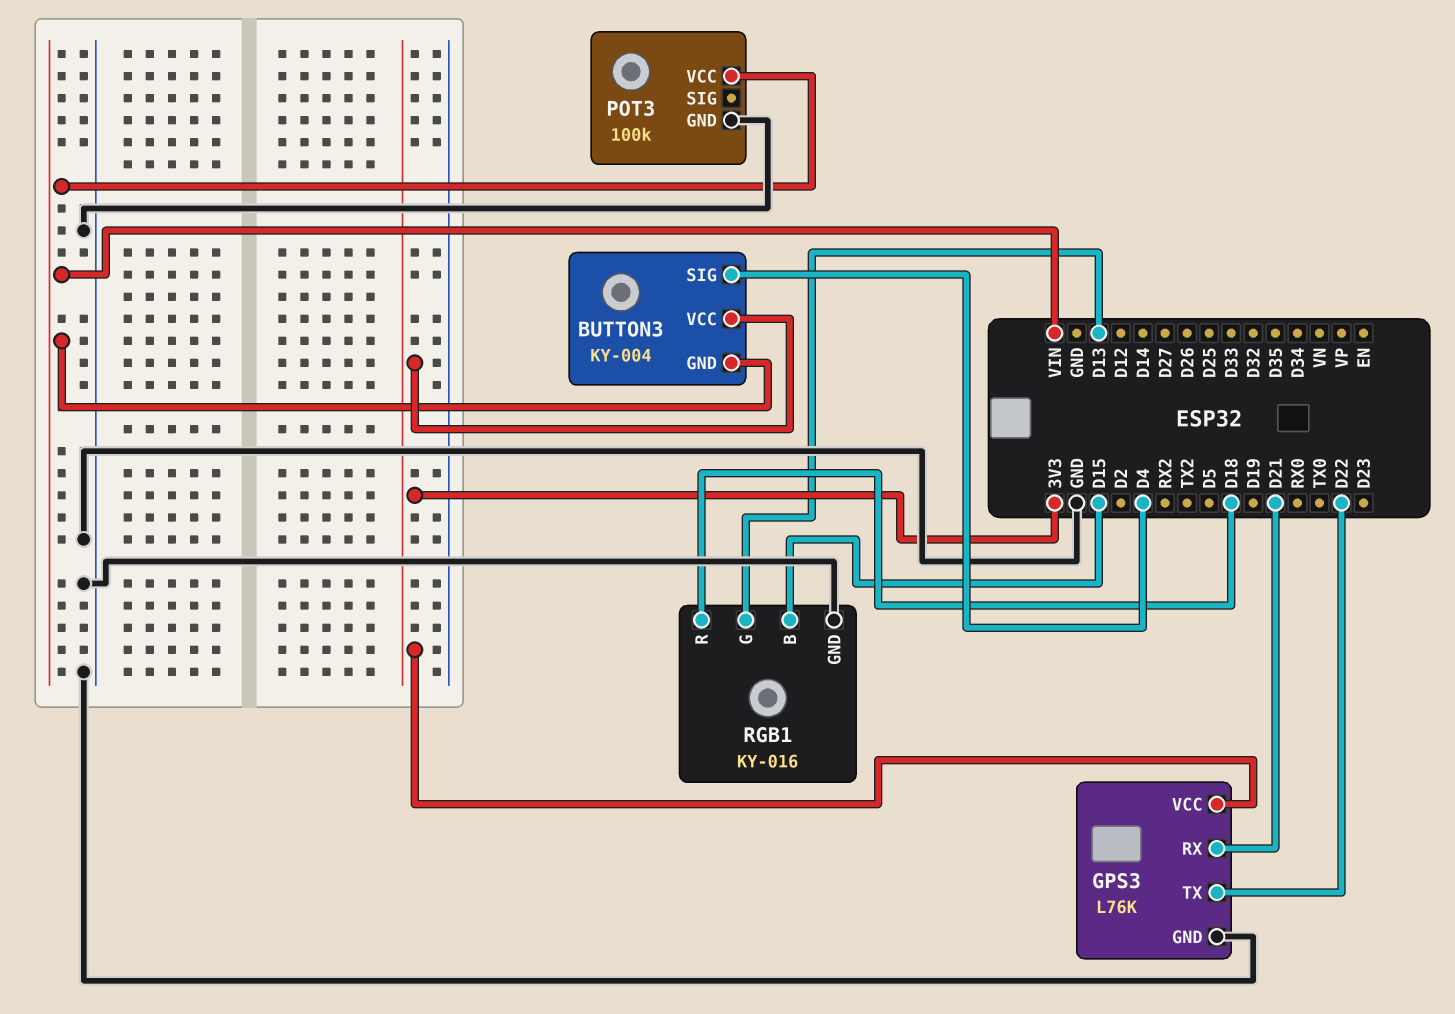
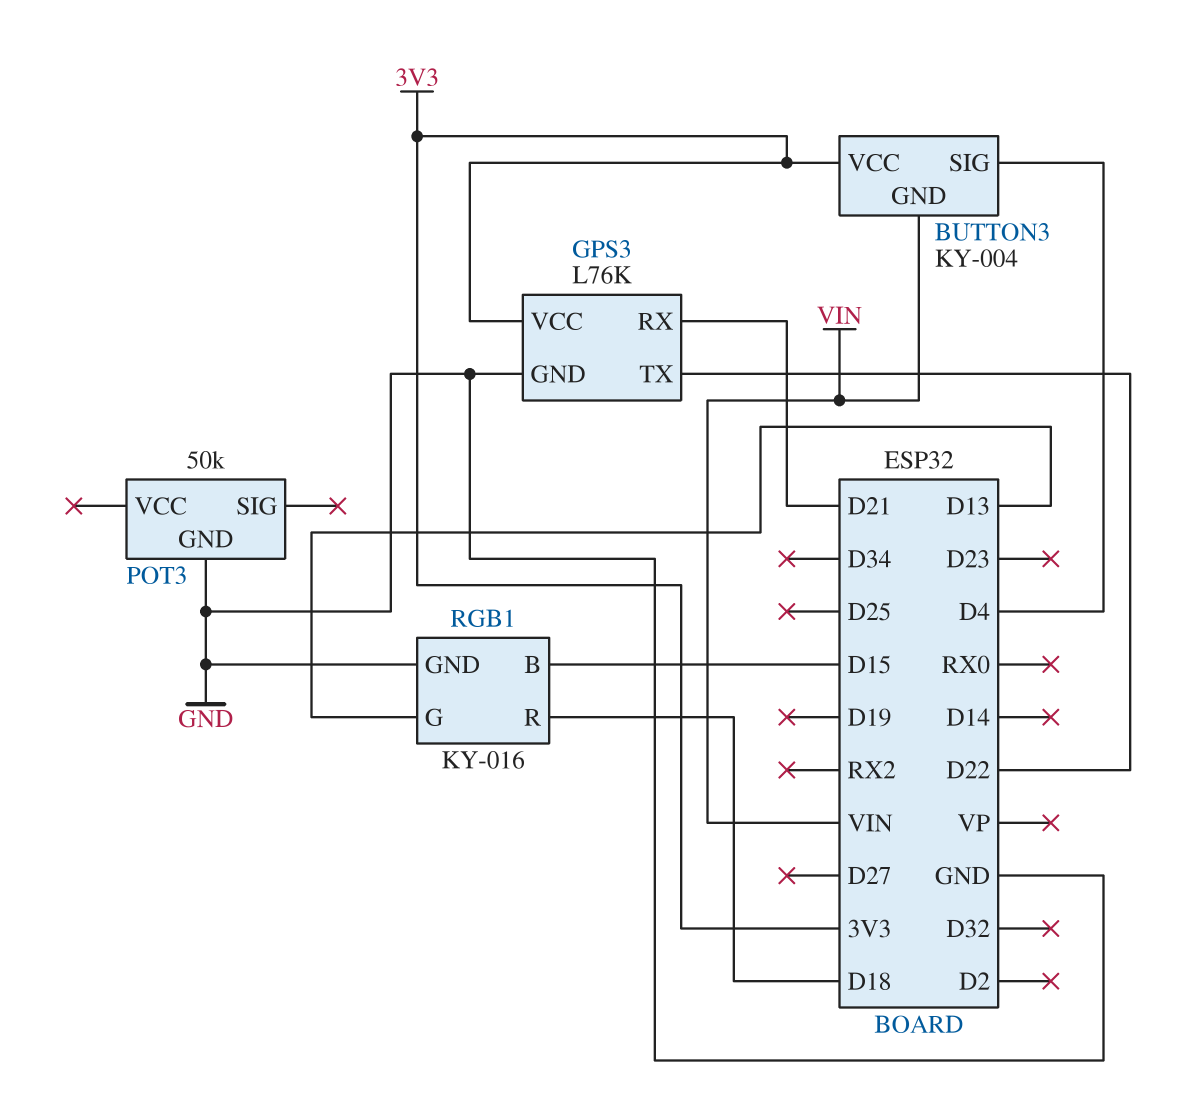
POT3: 100k -> 50k
POT3 pin VCC: VIN -> none

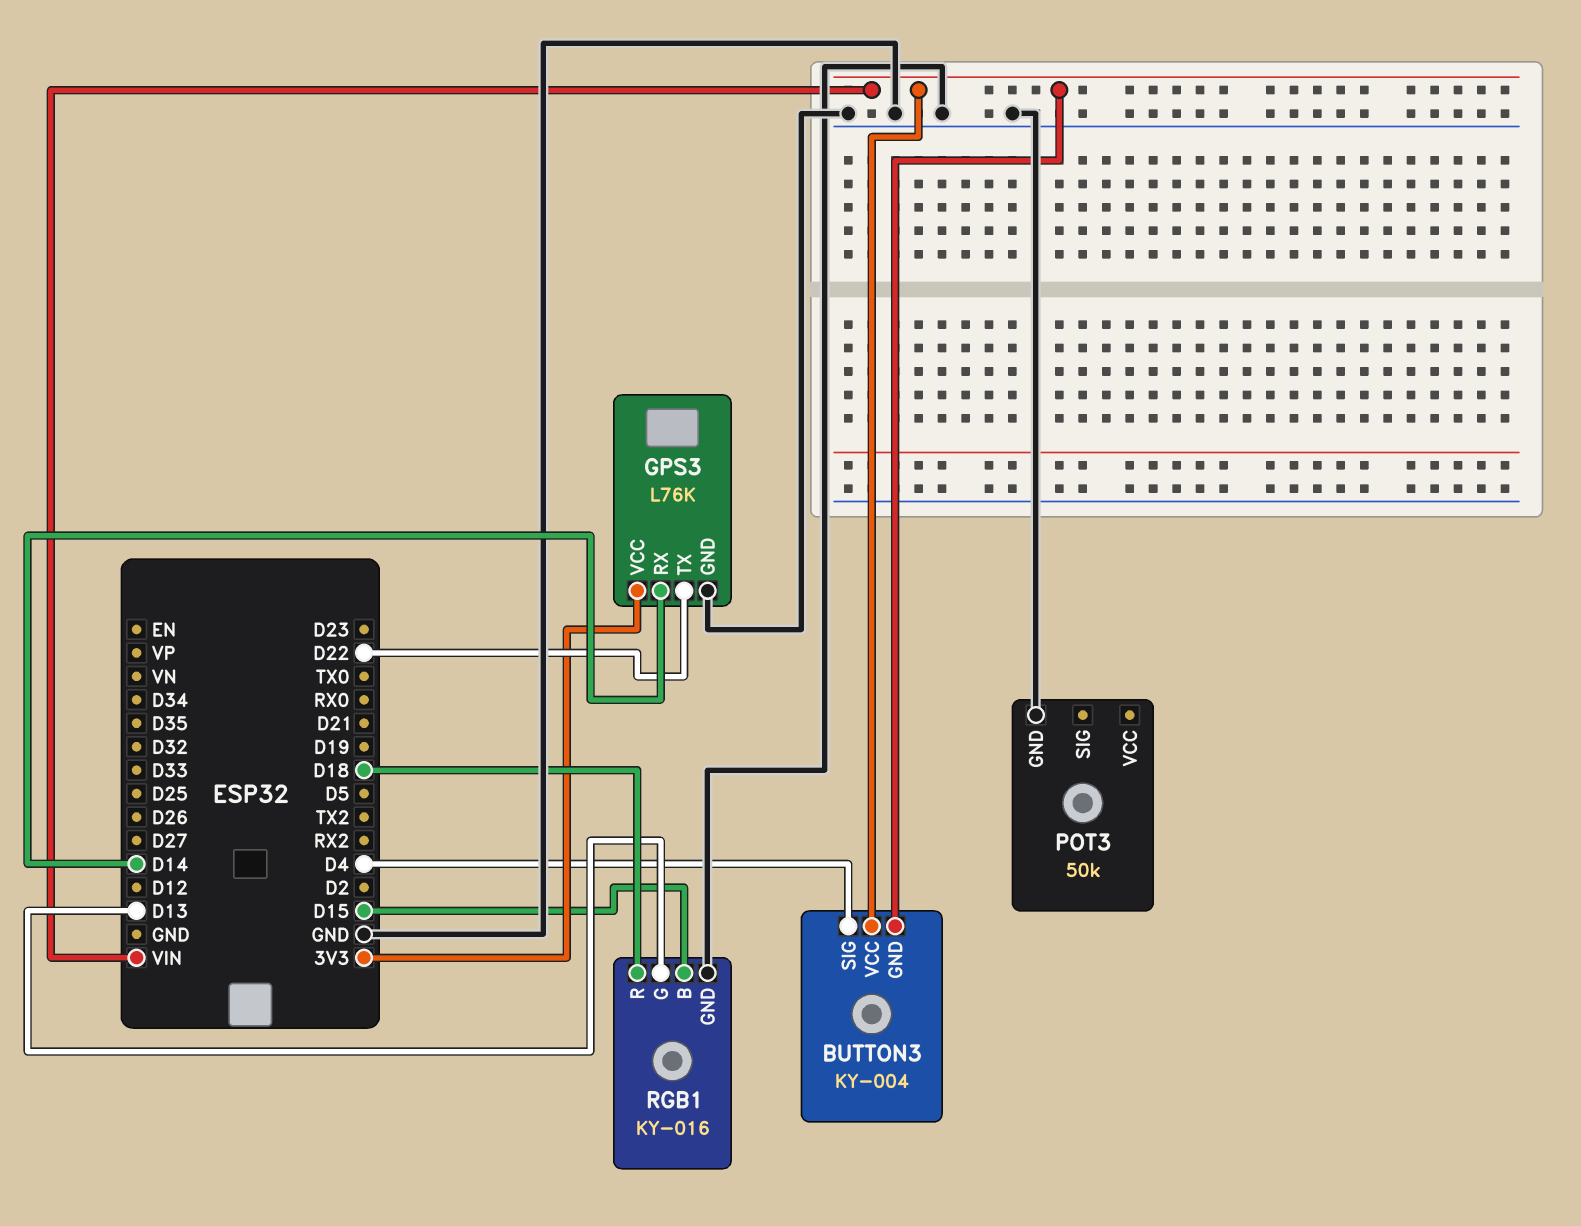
BUTTON3 pin VCC: 3V3 -> VIN
GPS3 pin RX: D21 -> D14

